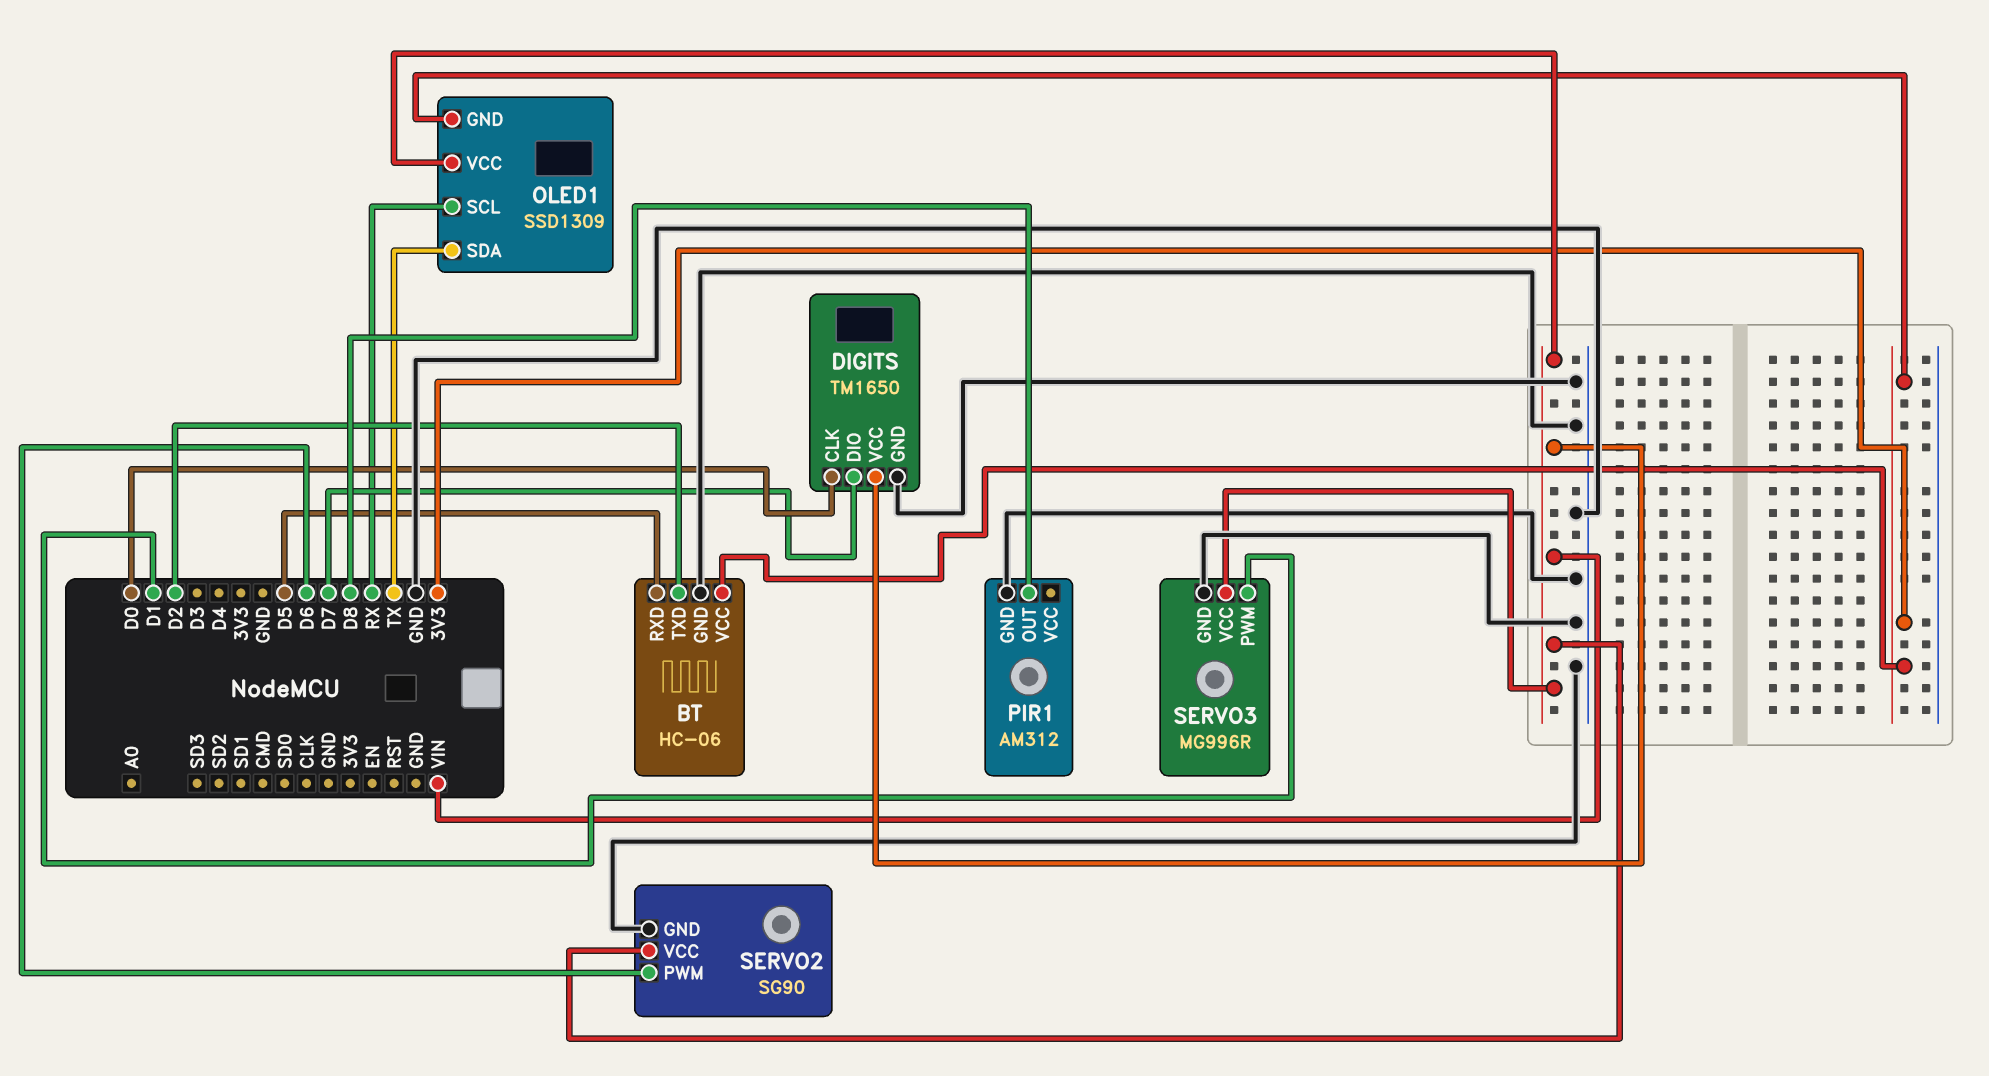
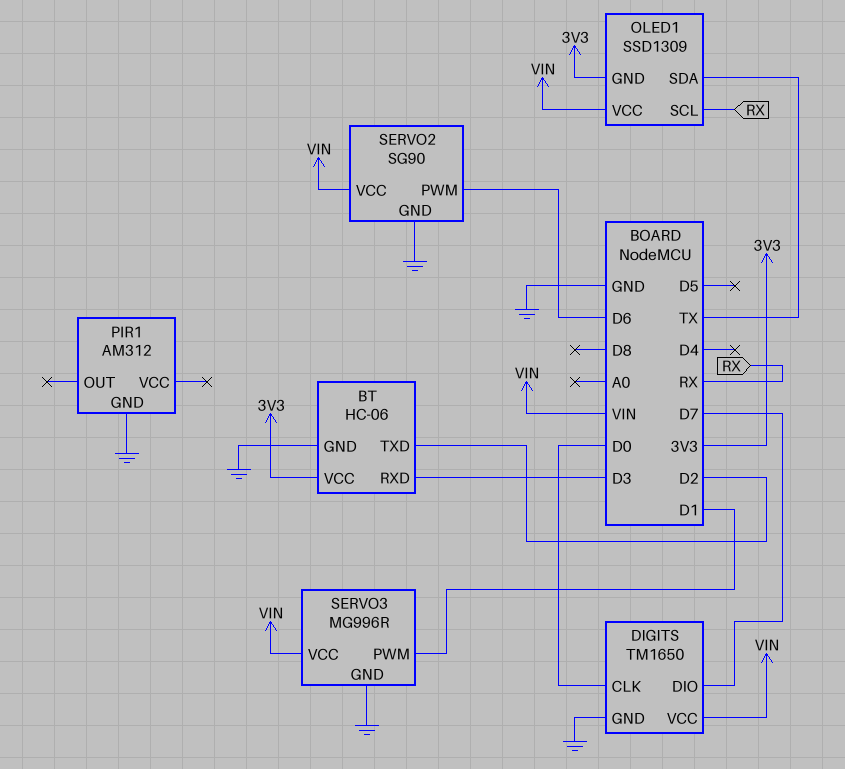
BT pin RXD: D5 -> D3
PIR1 pin OUT: D8 -> none

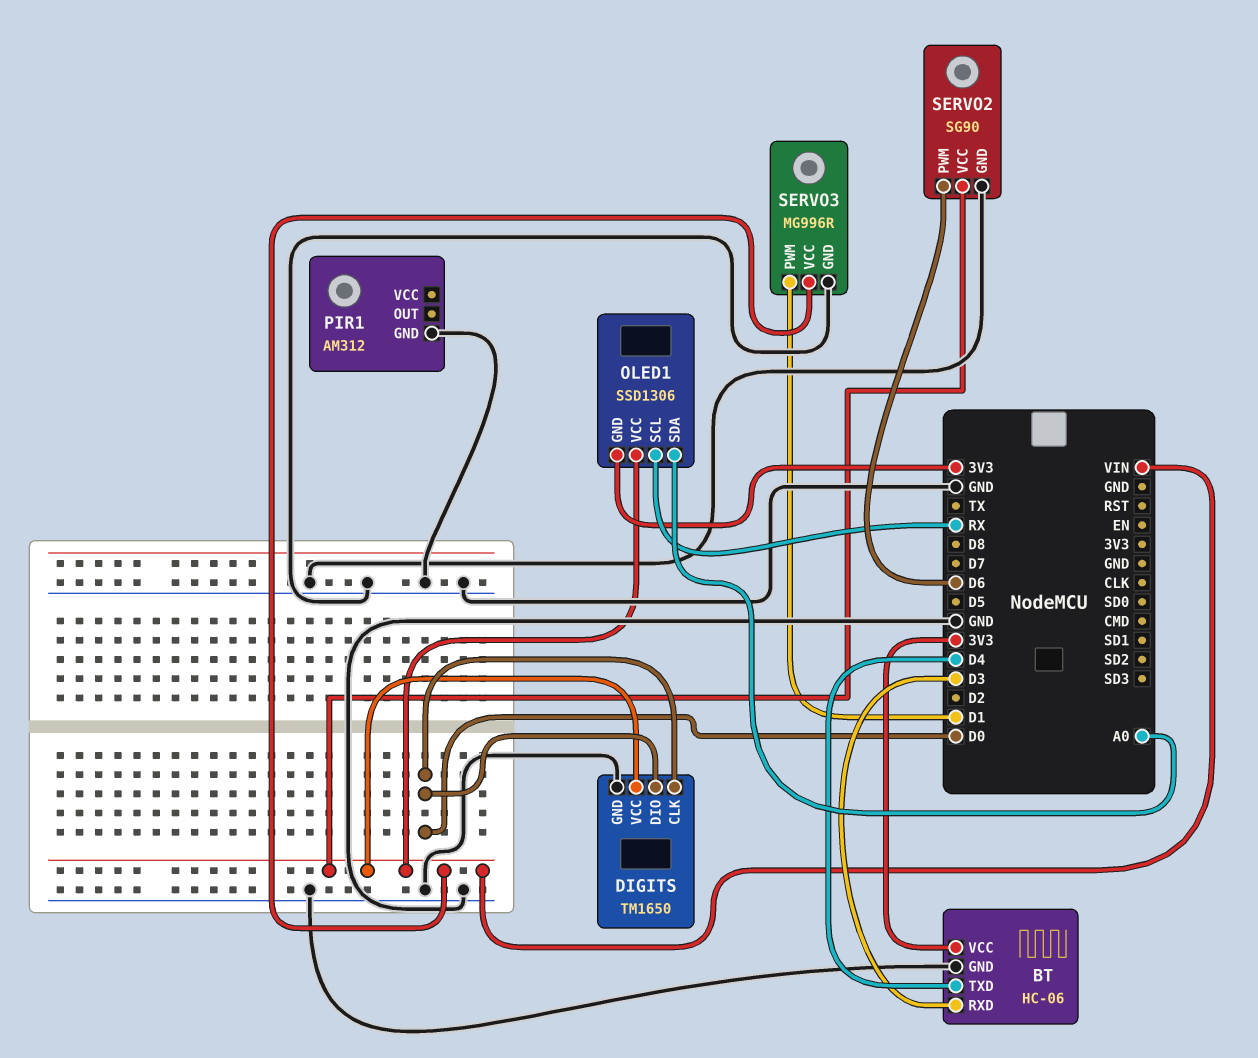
BT pin TXD: D2 -> D4
DIGITS pin DIO: D7 -> D0
OLED1: SSD1309 -> SSD1306
OLED1 pin SDA: TX -> A0

